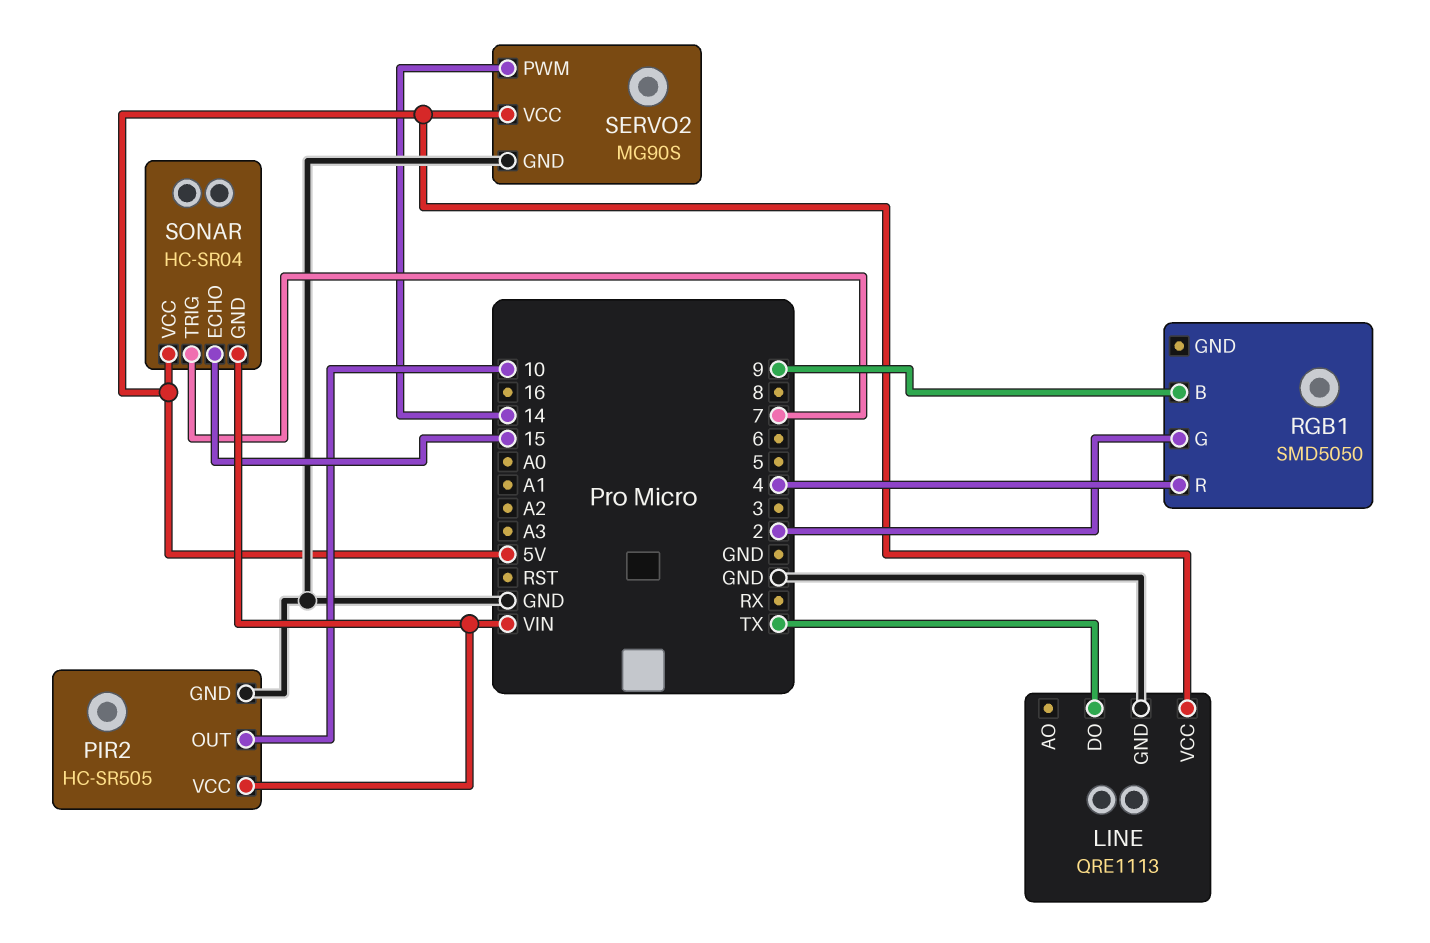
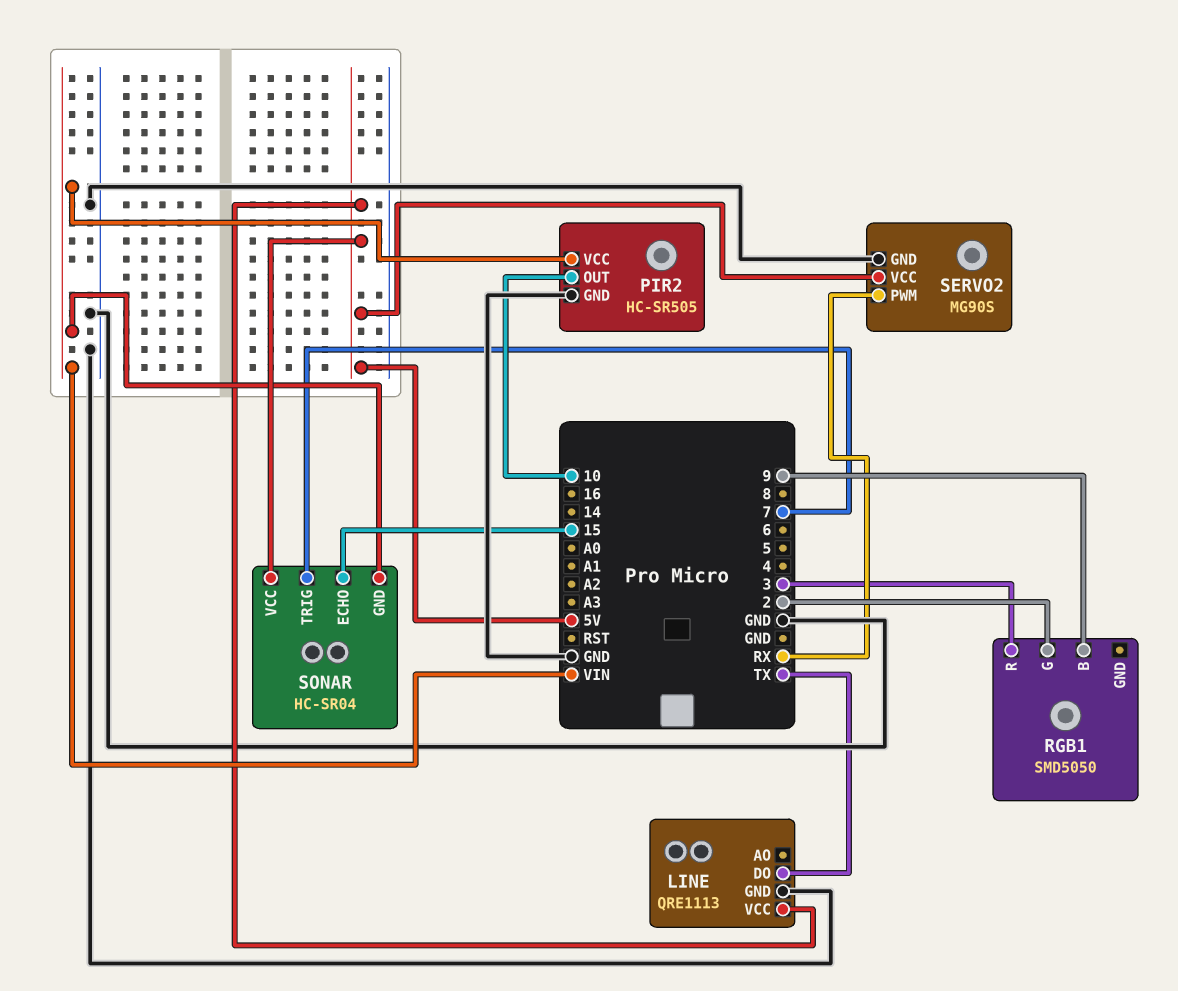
RGB1 pin R: 4 -> 3
SERVO2 pin PWM: 14 -> RX

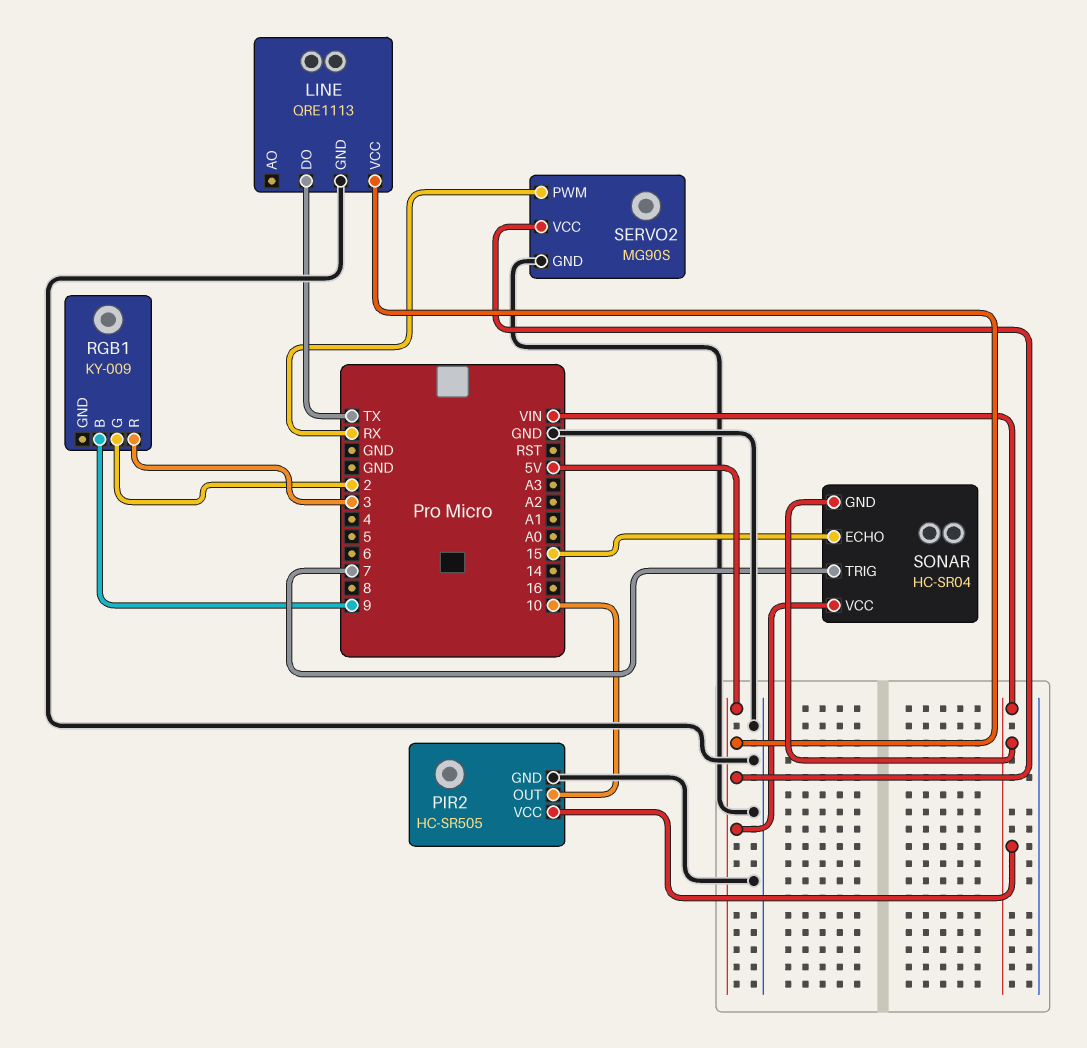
RGB1: SMD5050 -> KY-009

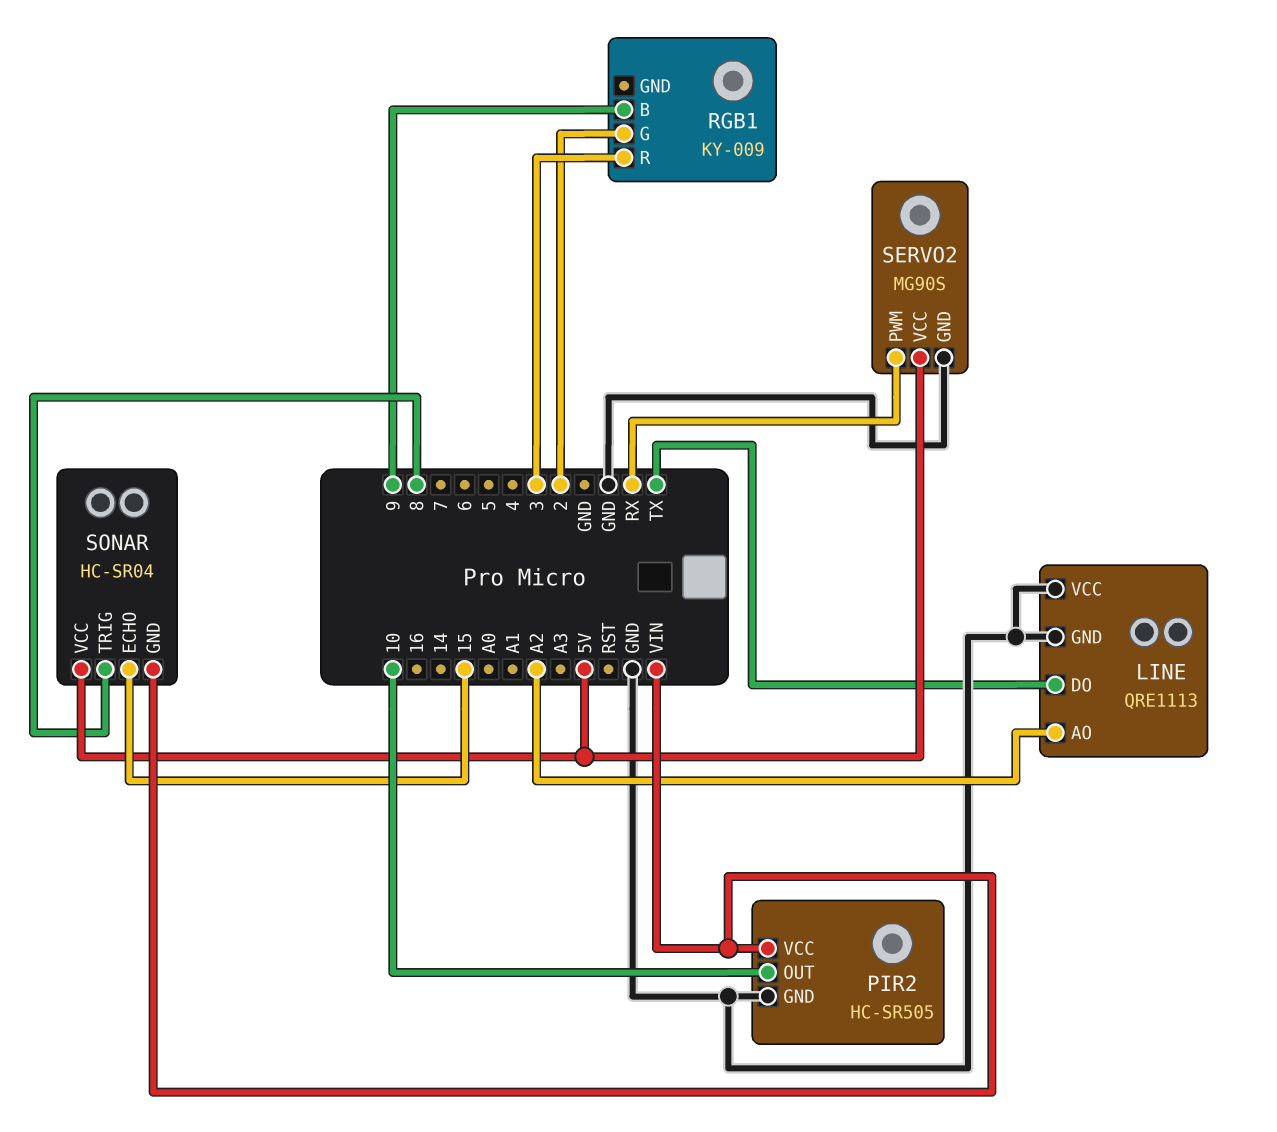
LINE pin AO: none -> A2
LINE pin VCC: 5V -> GND
SONAR pin TRIG: 7 -> 8

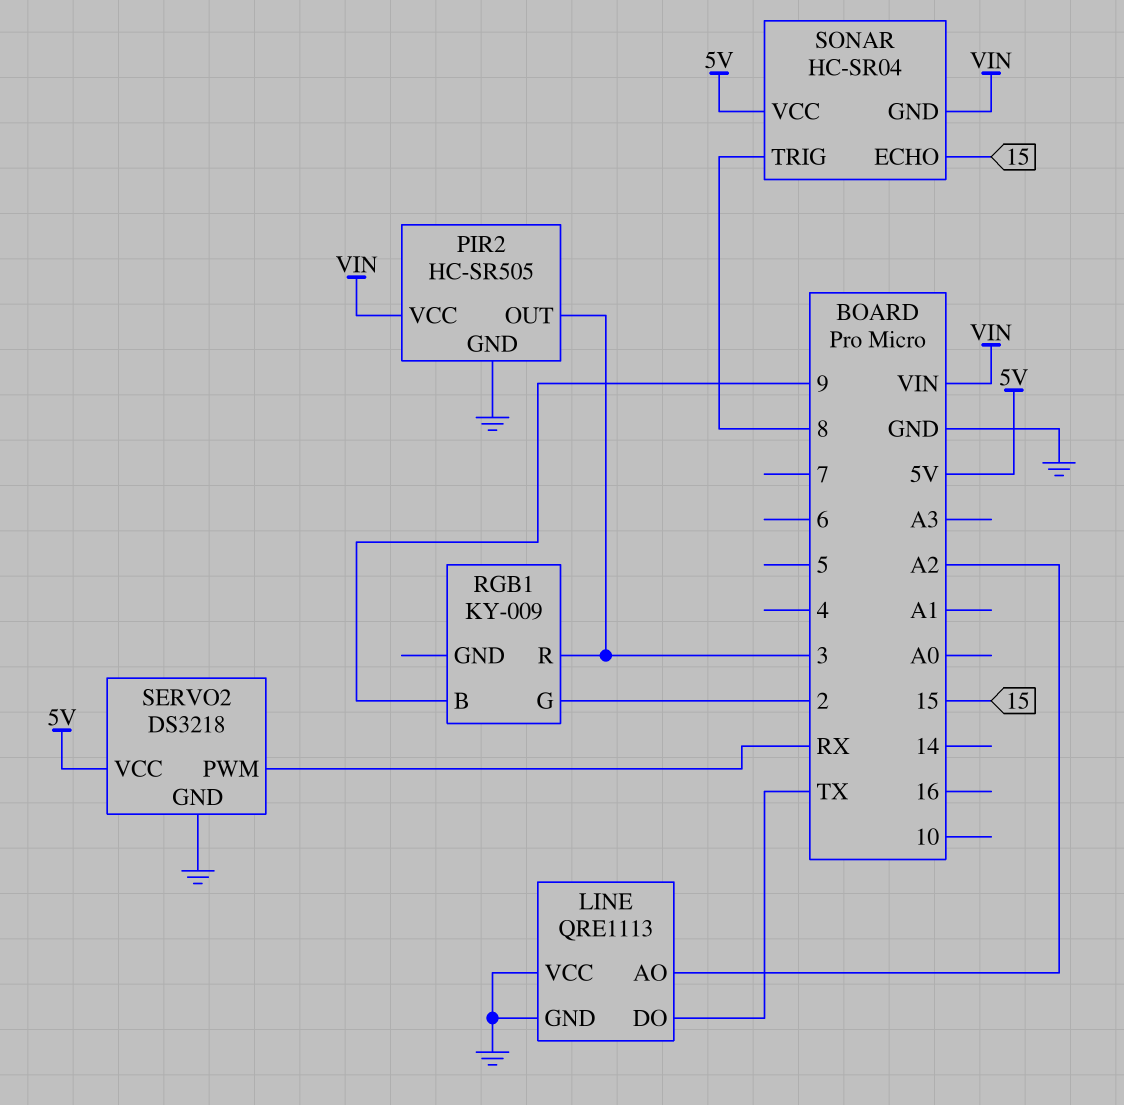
PIR2 pin OUT: 10 -> 3
SERVO2: MG90S -> DS3218

